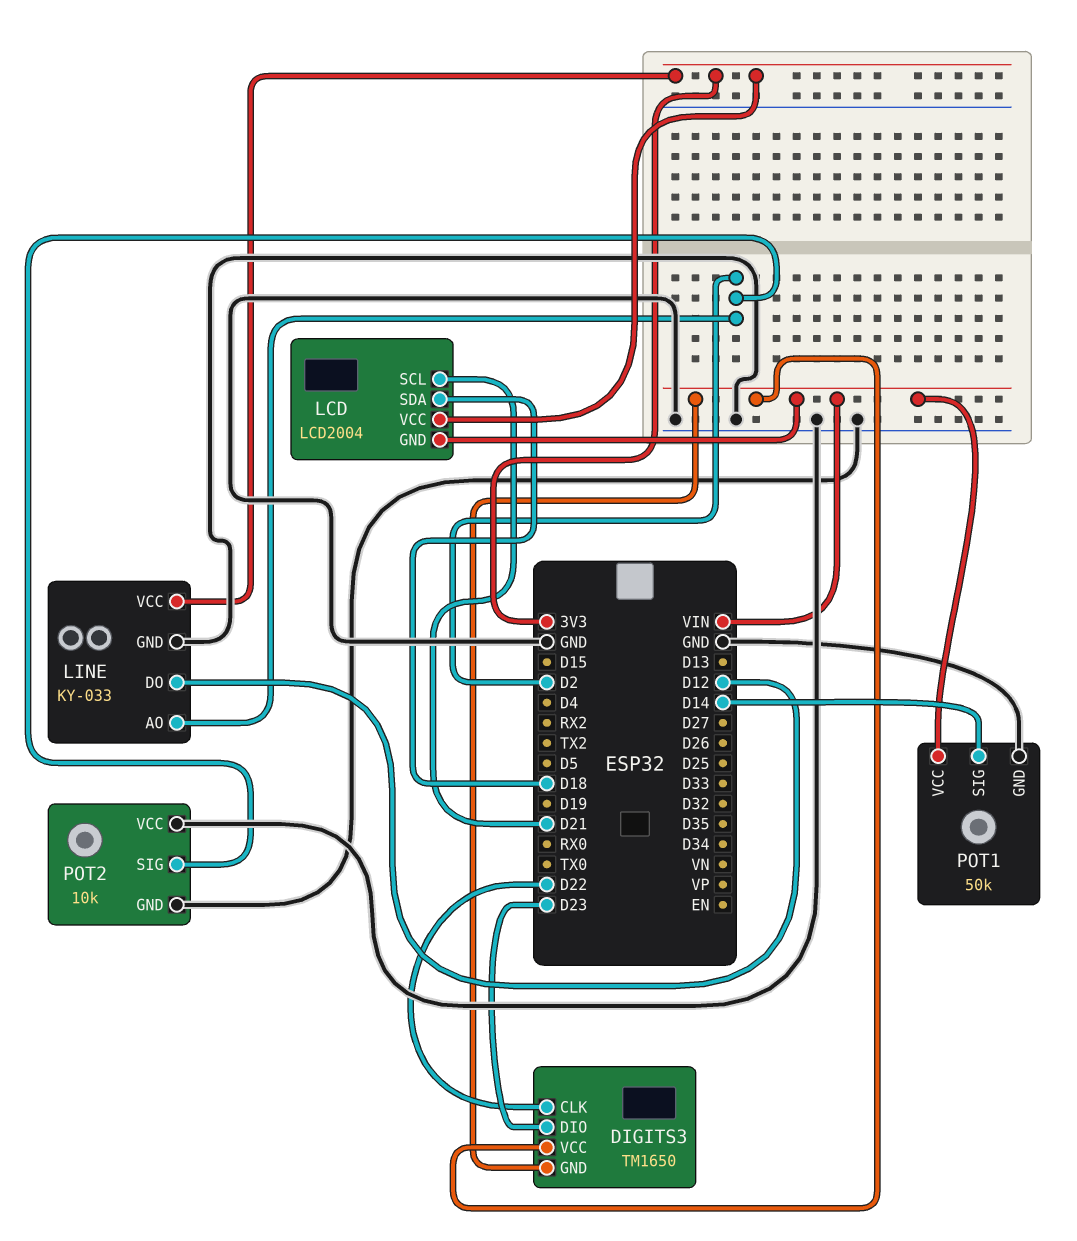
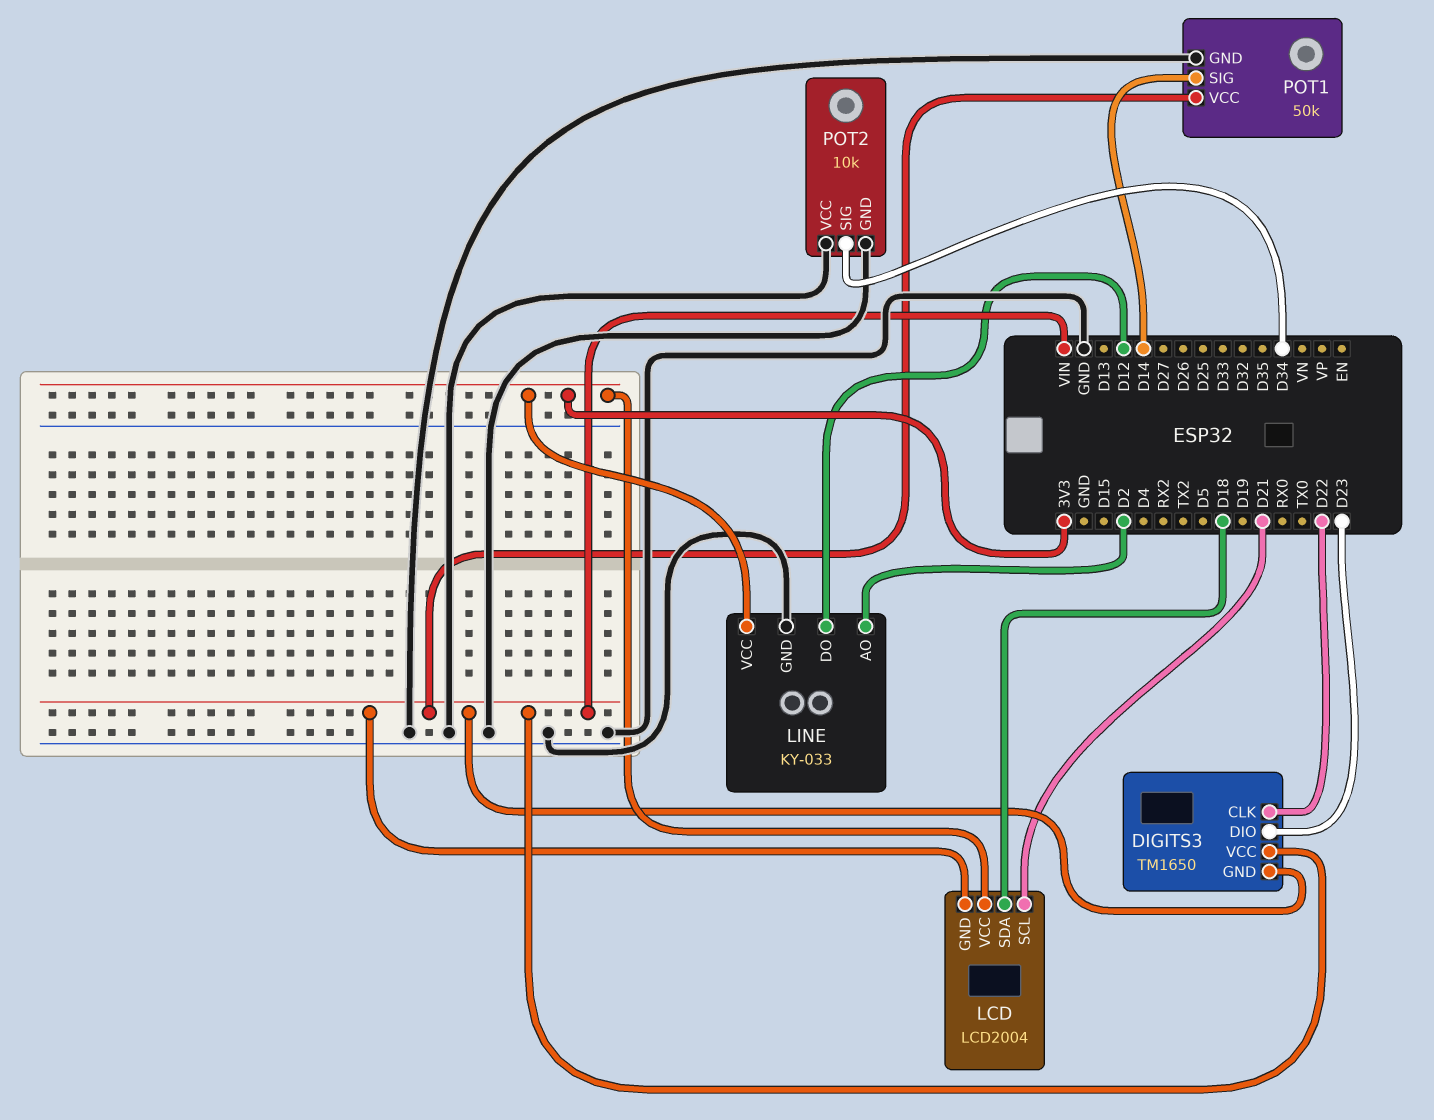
POT2 pin SIG: D2 -> D34

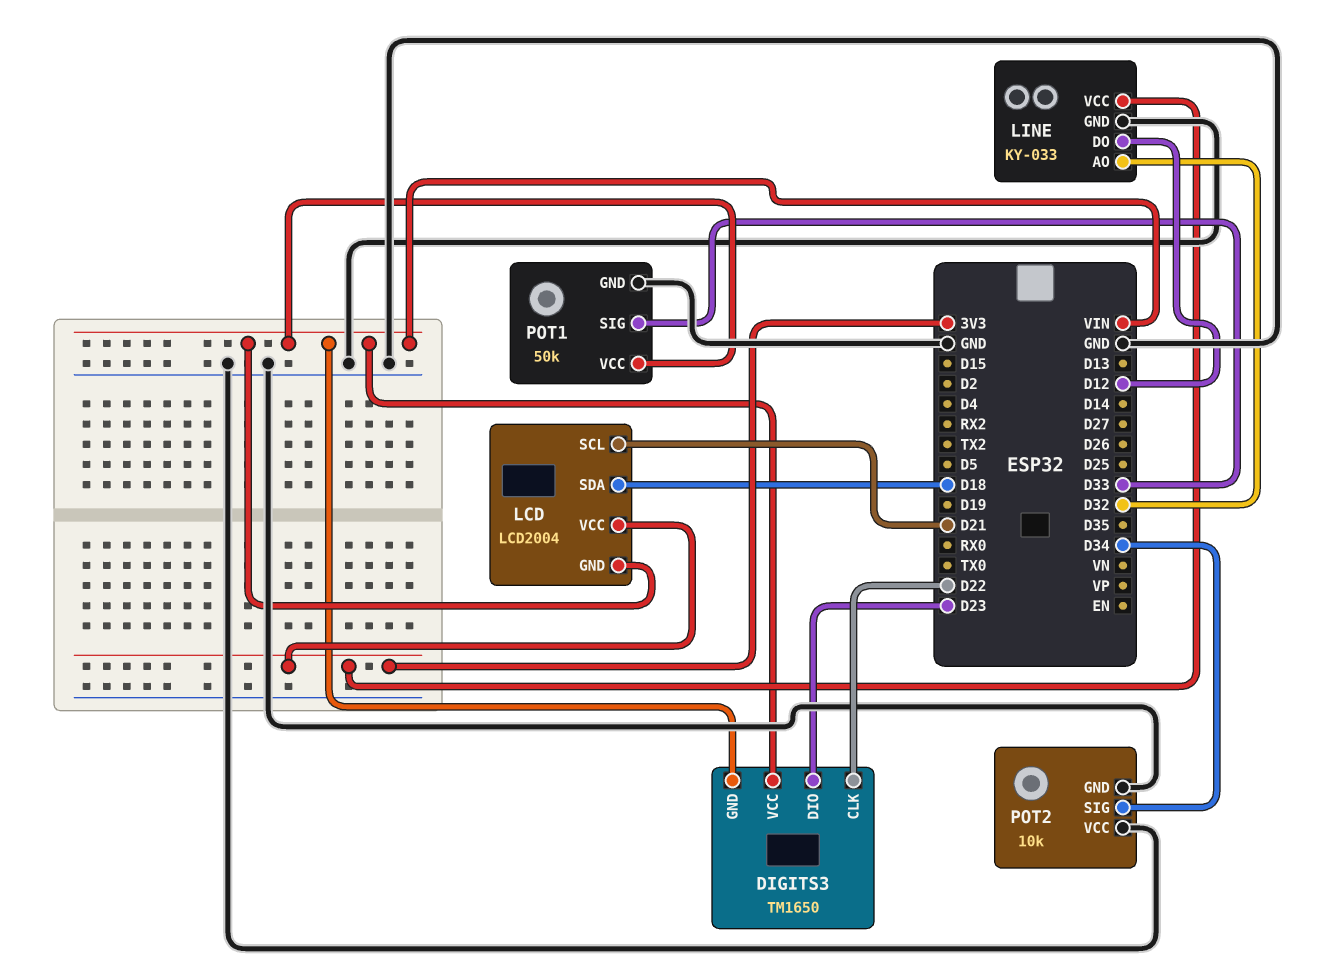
LINE pin AO: D2 -> D32
POT1 pin SIG: D14 -> D33

